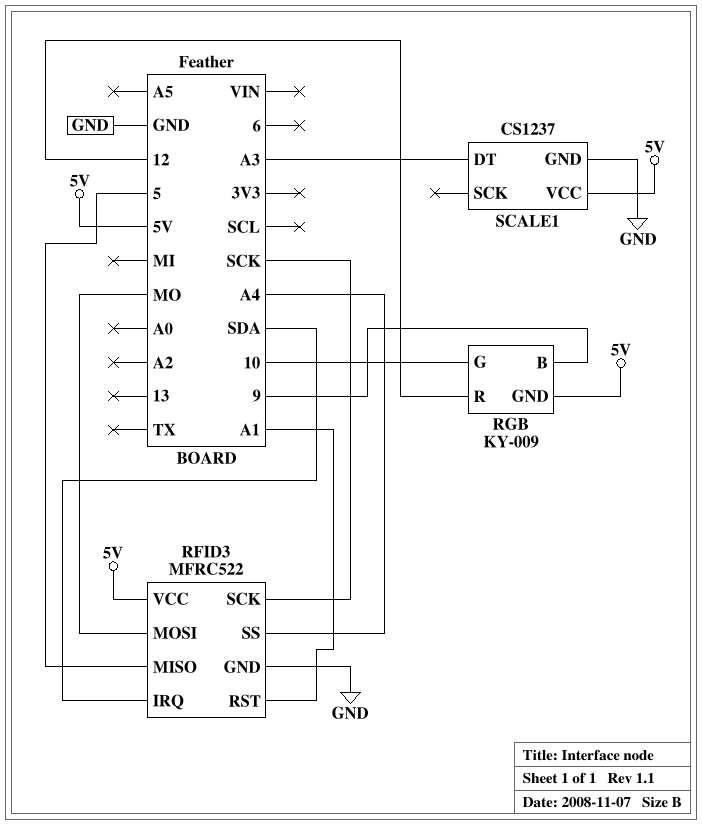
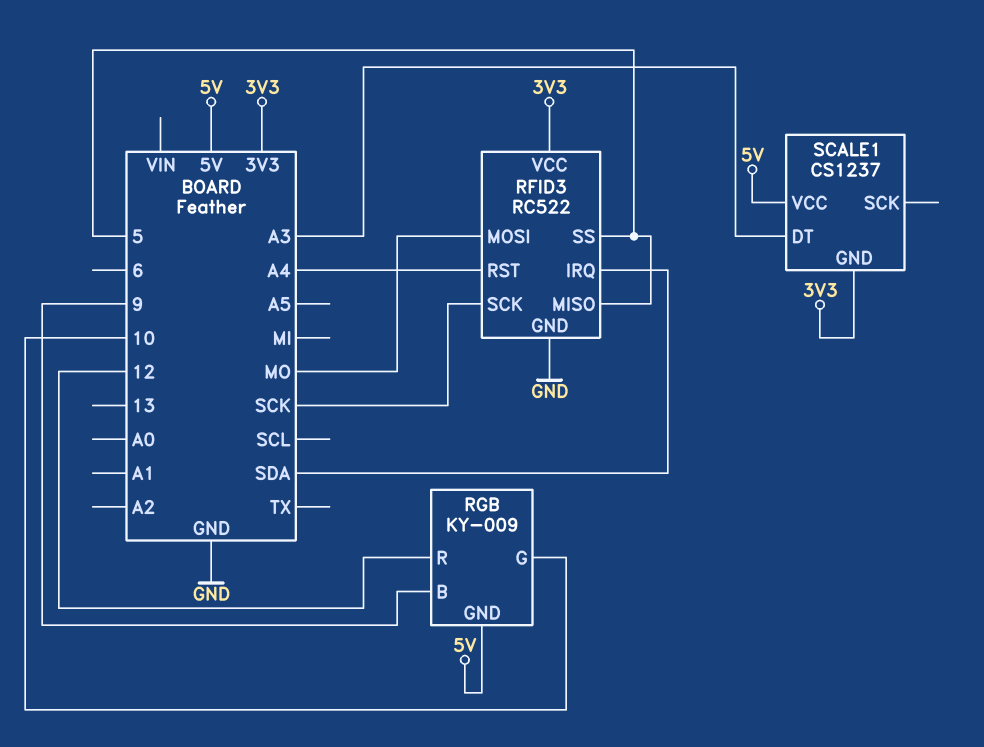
RFID3: MFRC522 -> RC522
RFID3 pin RST: A1 -> A4
RFID3 pin SS: A4 -> 5
RFID3 pin VCC: 5V -> 3V3
SCALE1 pin GND: GND -> 3V3

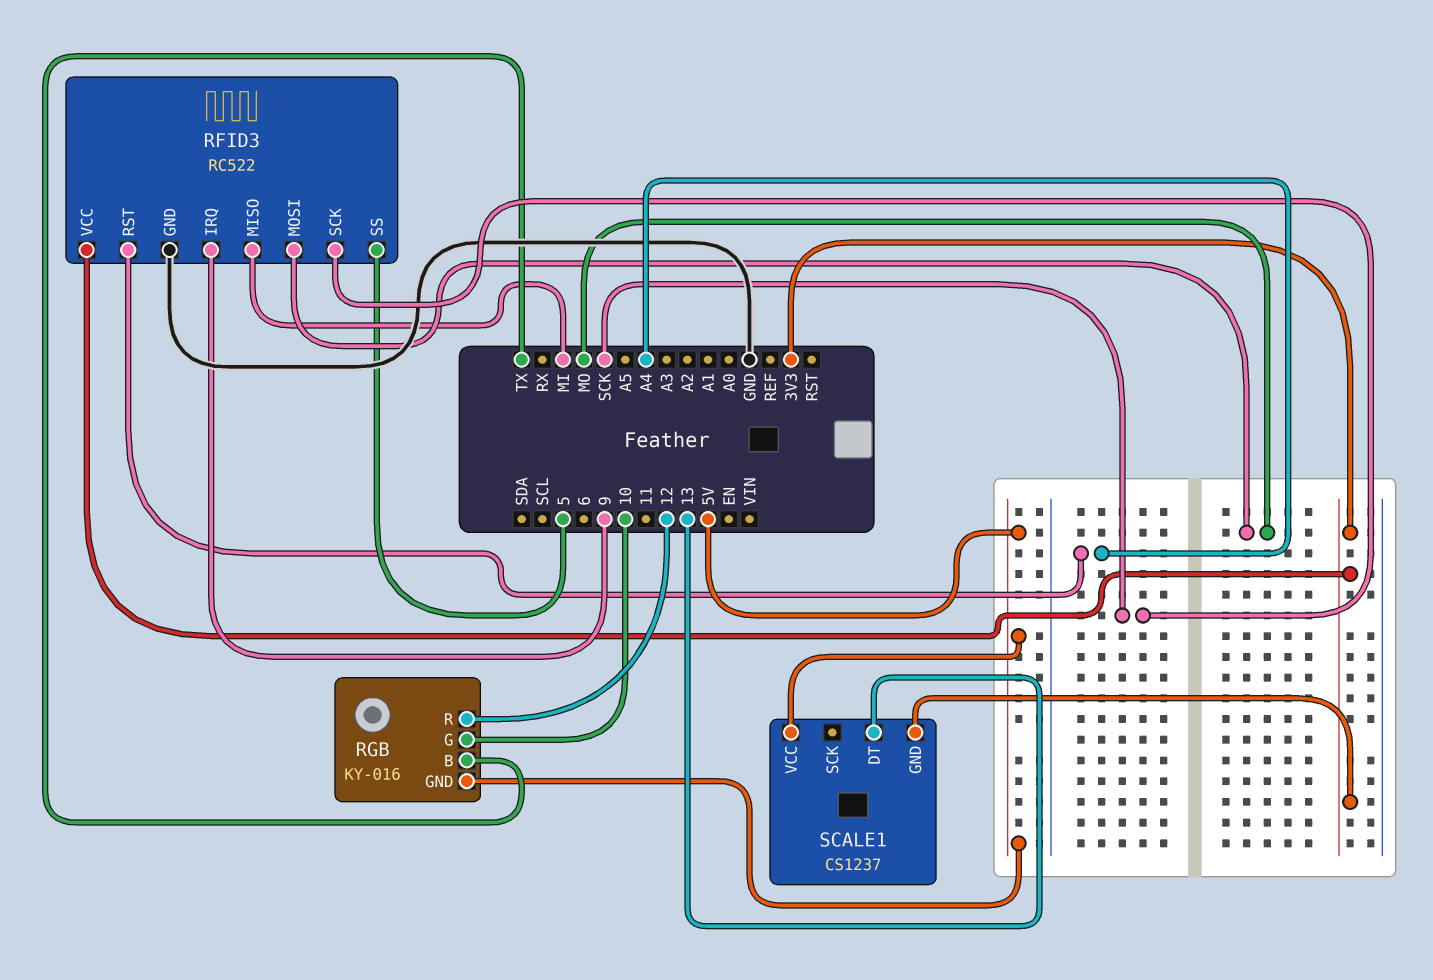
RFID3 pin IRQ: SDA -> 9
RFID3 pin MISO: 5 -> MI
RGB: KY-009 -> KY-016
RGB pin B: 9 -> TX
SCALE1 pin DT: A3 -> 13

